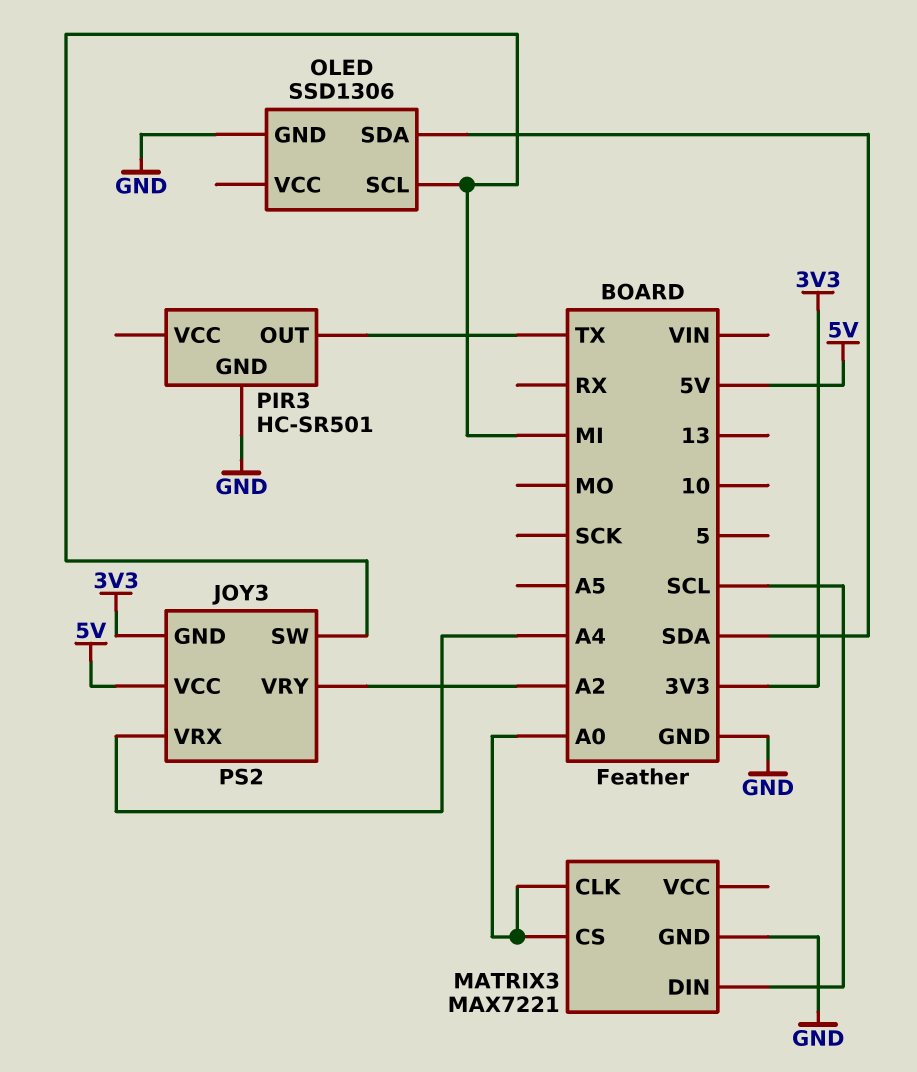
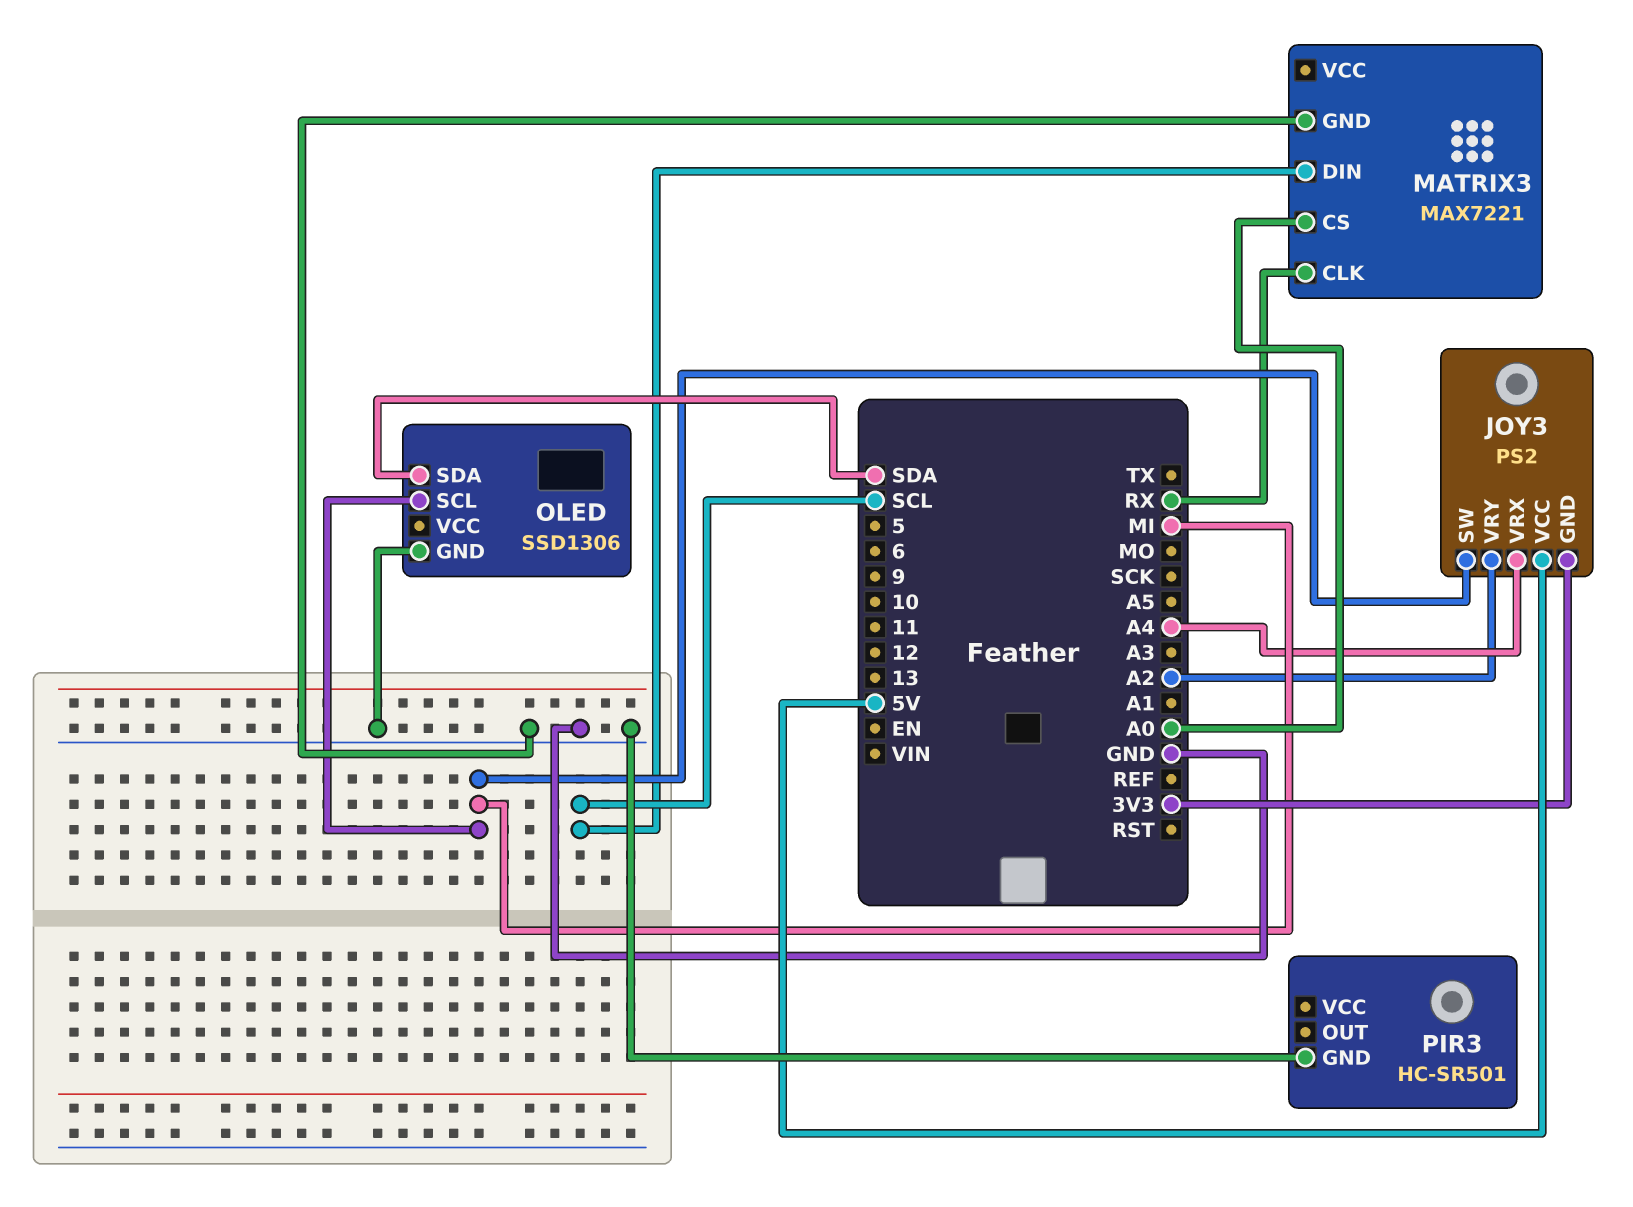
MATRIX3 pin CLK: A0 -> RX
PIR3 pin OUT: TX -> none

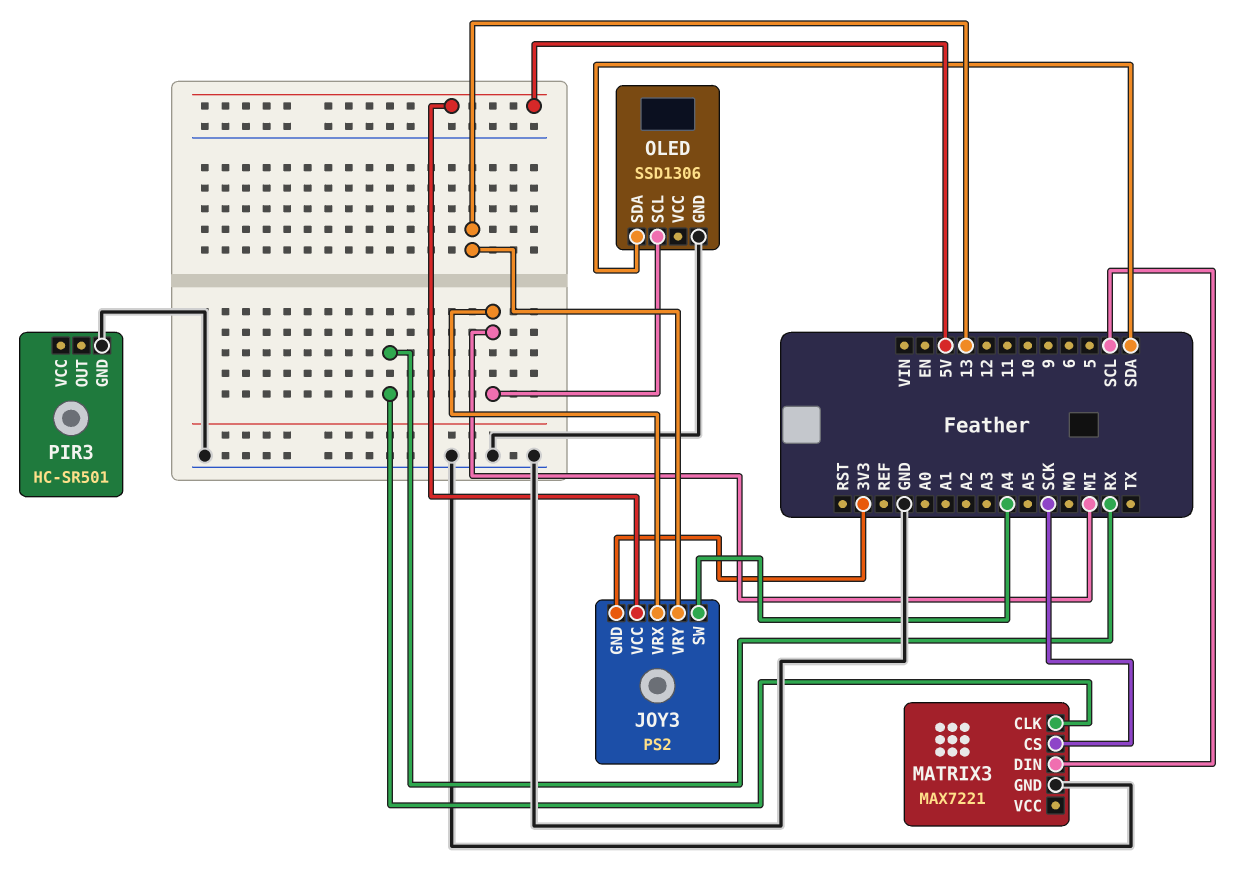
JOY3 pin SW: MI -> A4
JOY3 pin VRX: A4 -> MI
JOY3 pin VRY: A2 -> 13
MATRIX3 pin CS: A0 -> SCK

